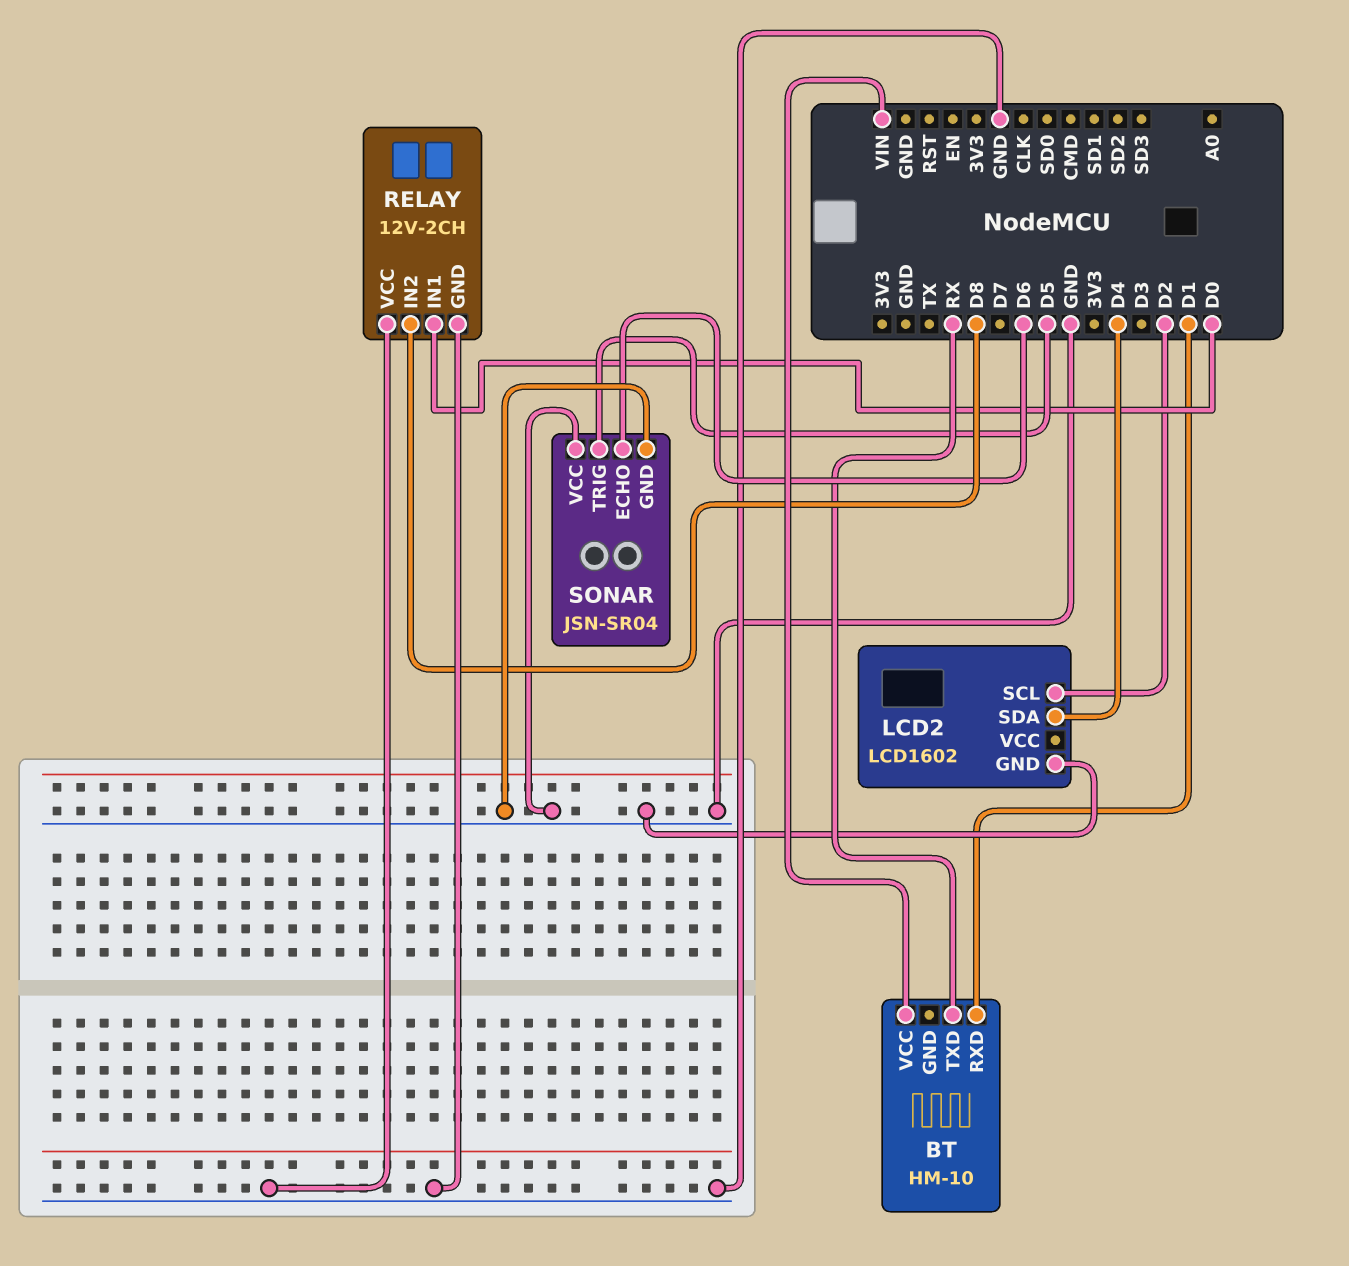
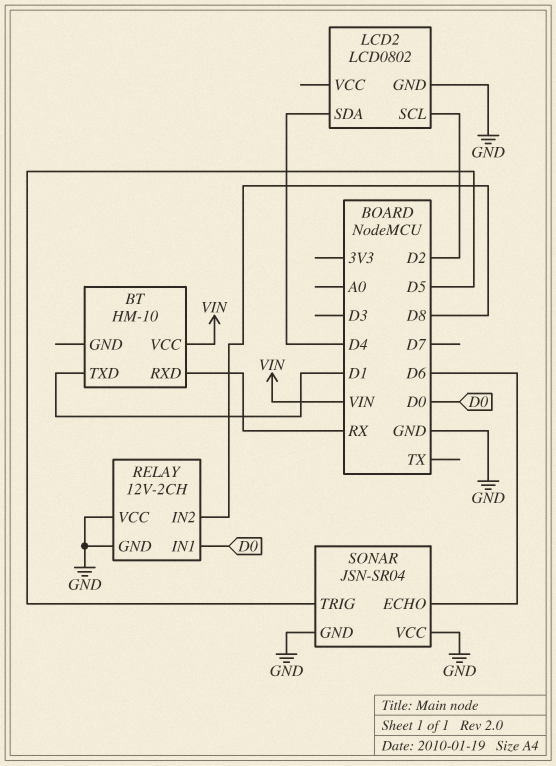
BT pin RXD: D1 -> RX
BT pin TXD: RX -> D1
LCD2: LCD1602 -> LCD0802

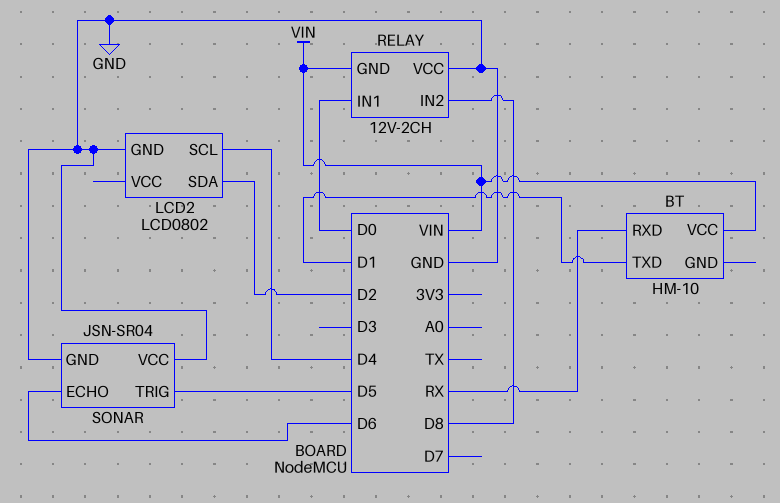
LCD2 pin SCL: D2 -> D4
LCD2 pin SDA: D4 -> D2
RELAY pin GND: GND -> VIN

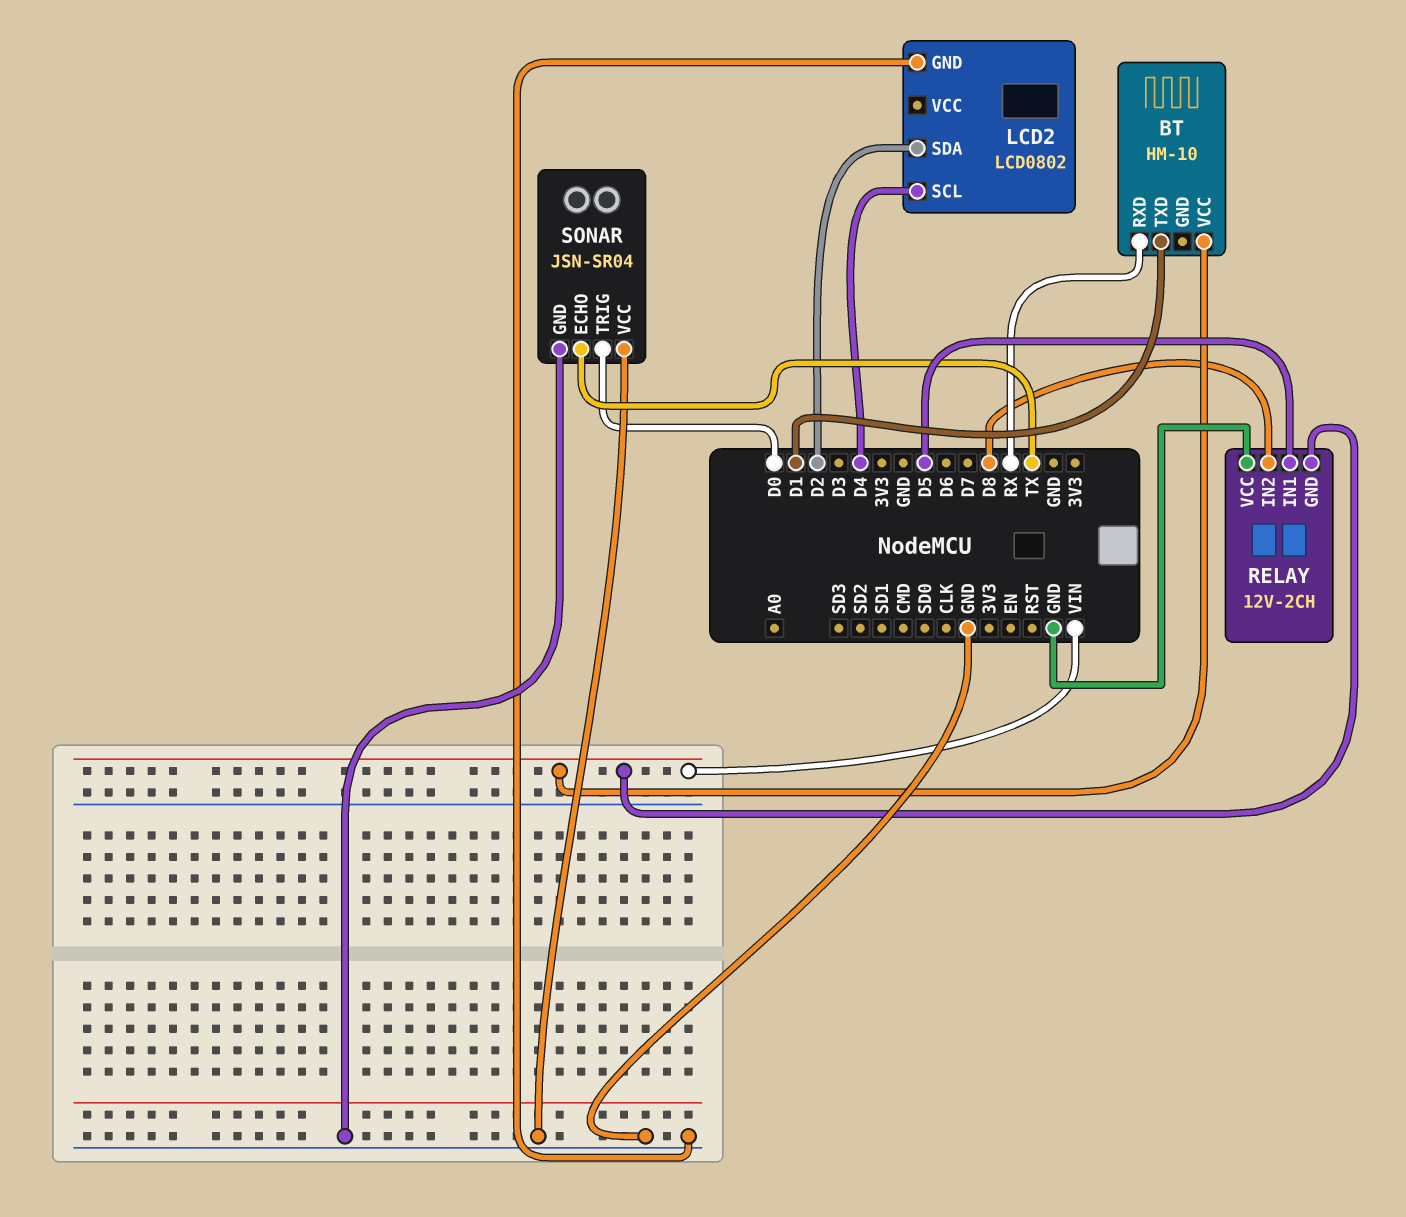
RELAY pin IN1: D0 -> D5
SONAR pin ECHO: D6 -> TX
SONAR pin TRIG: D5 -> D0

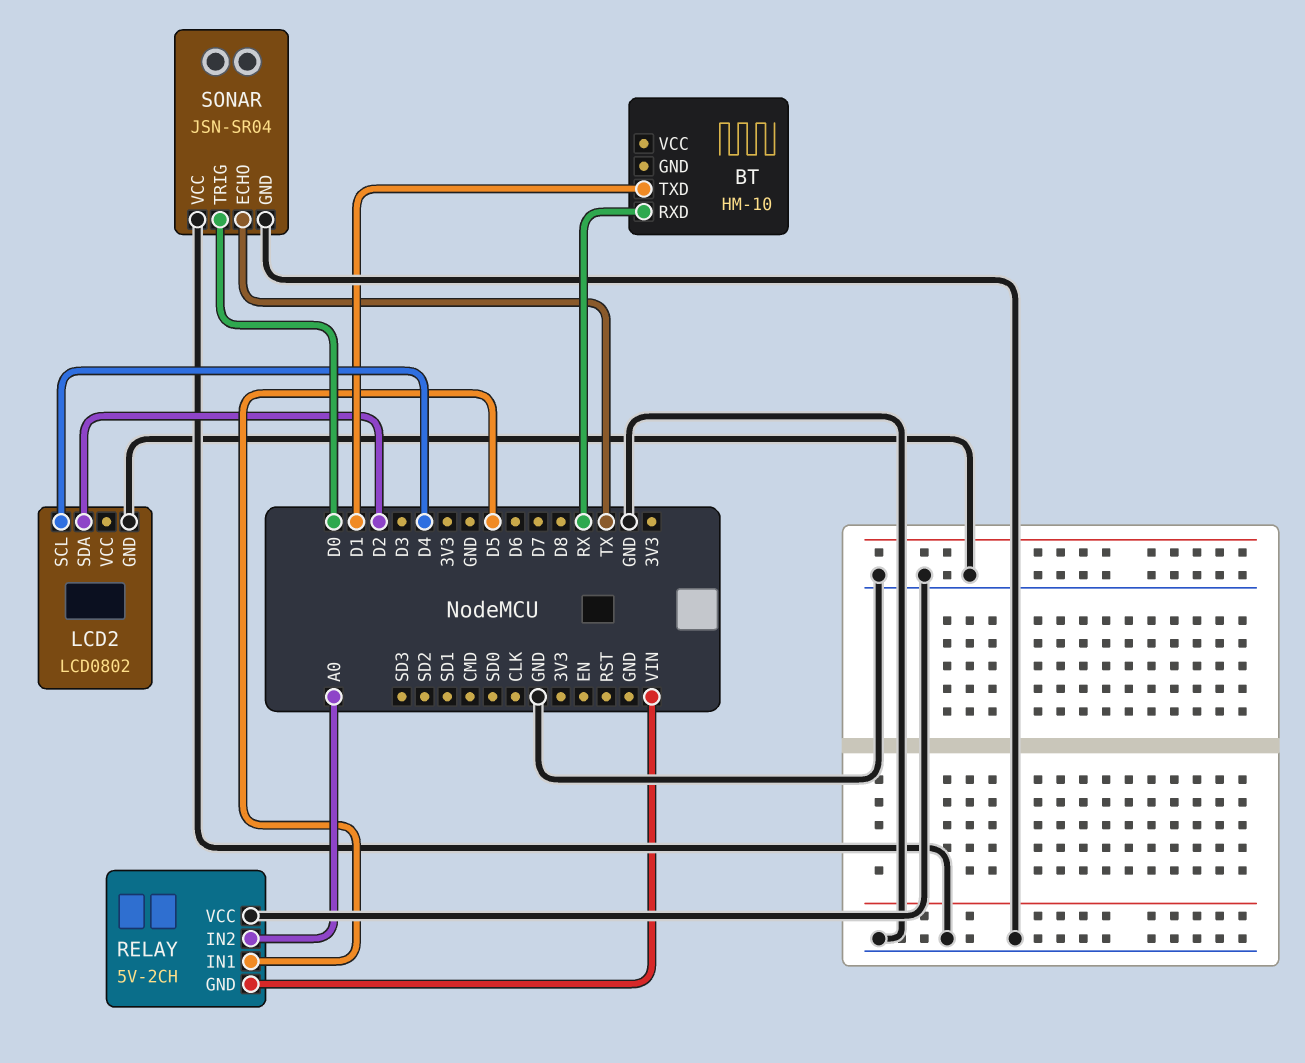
BT pin VCC: VIN -> none
RELAY: 12V-2CH -> 5V-2CH
RELAY pin IN2: D8 -> A0

